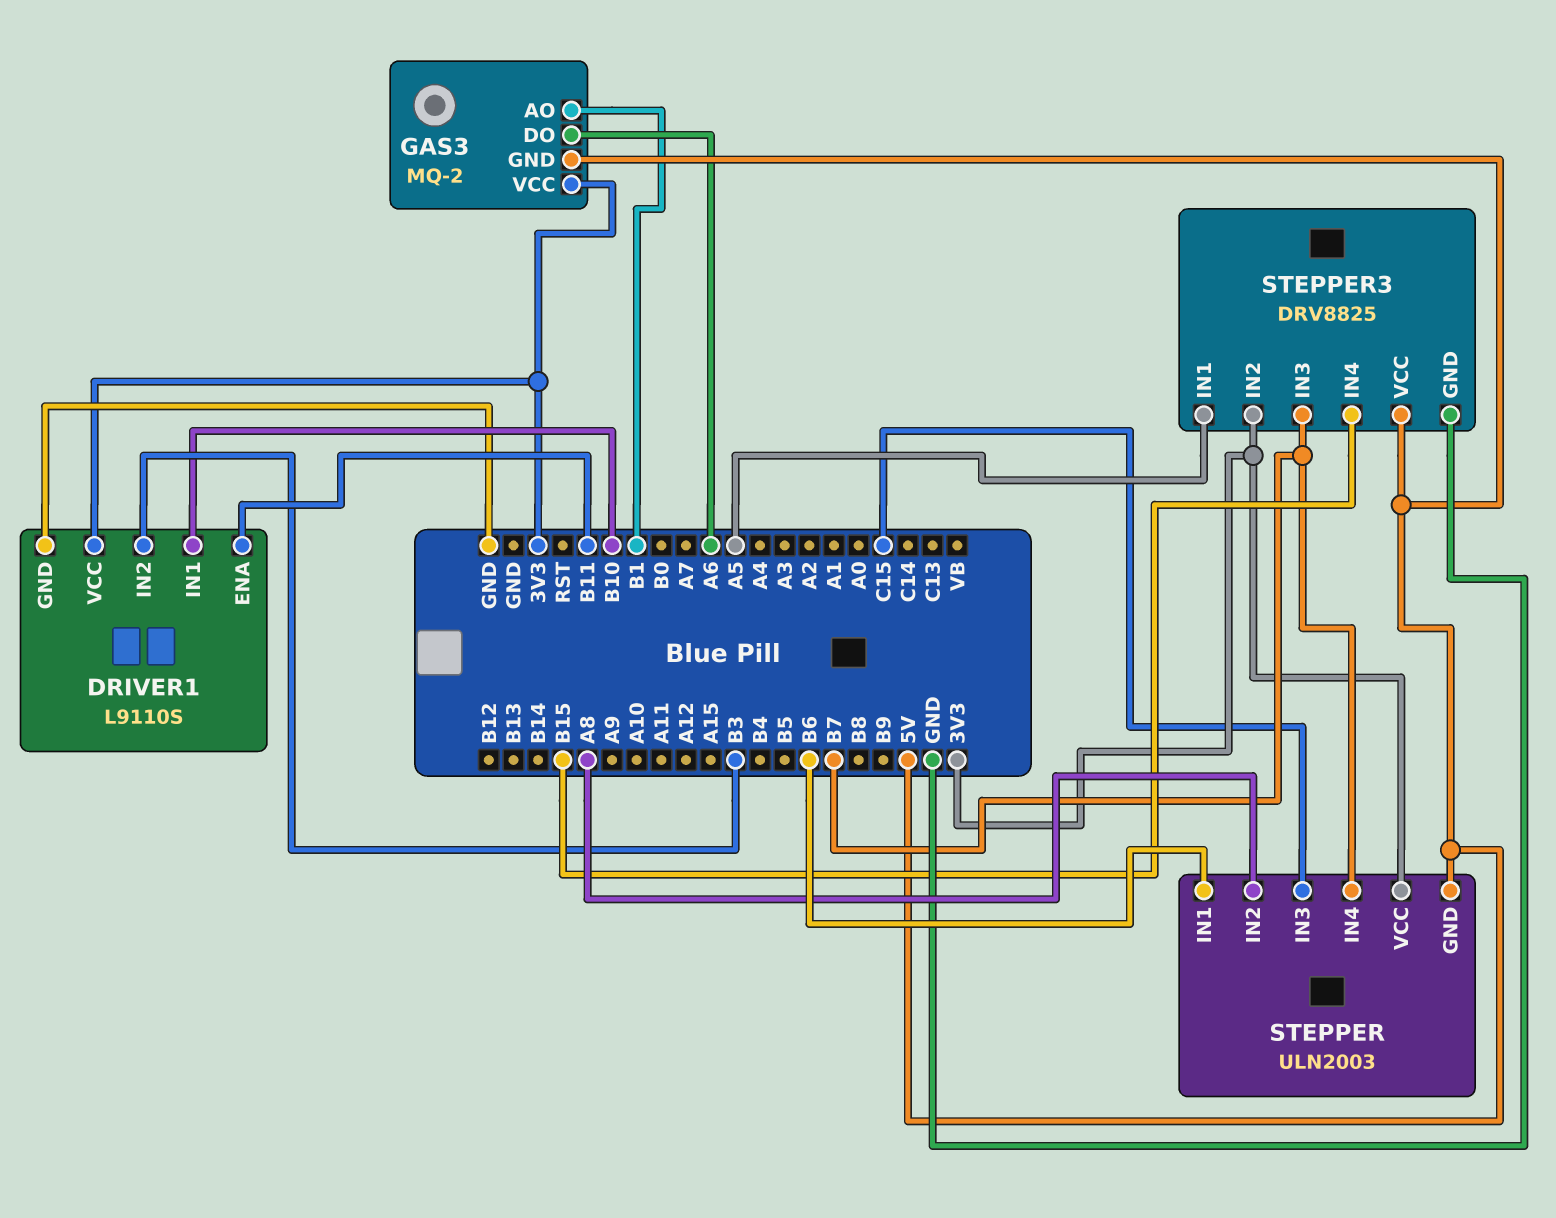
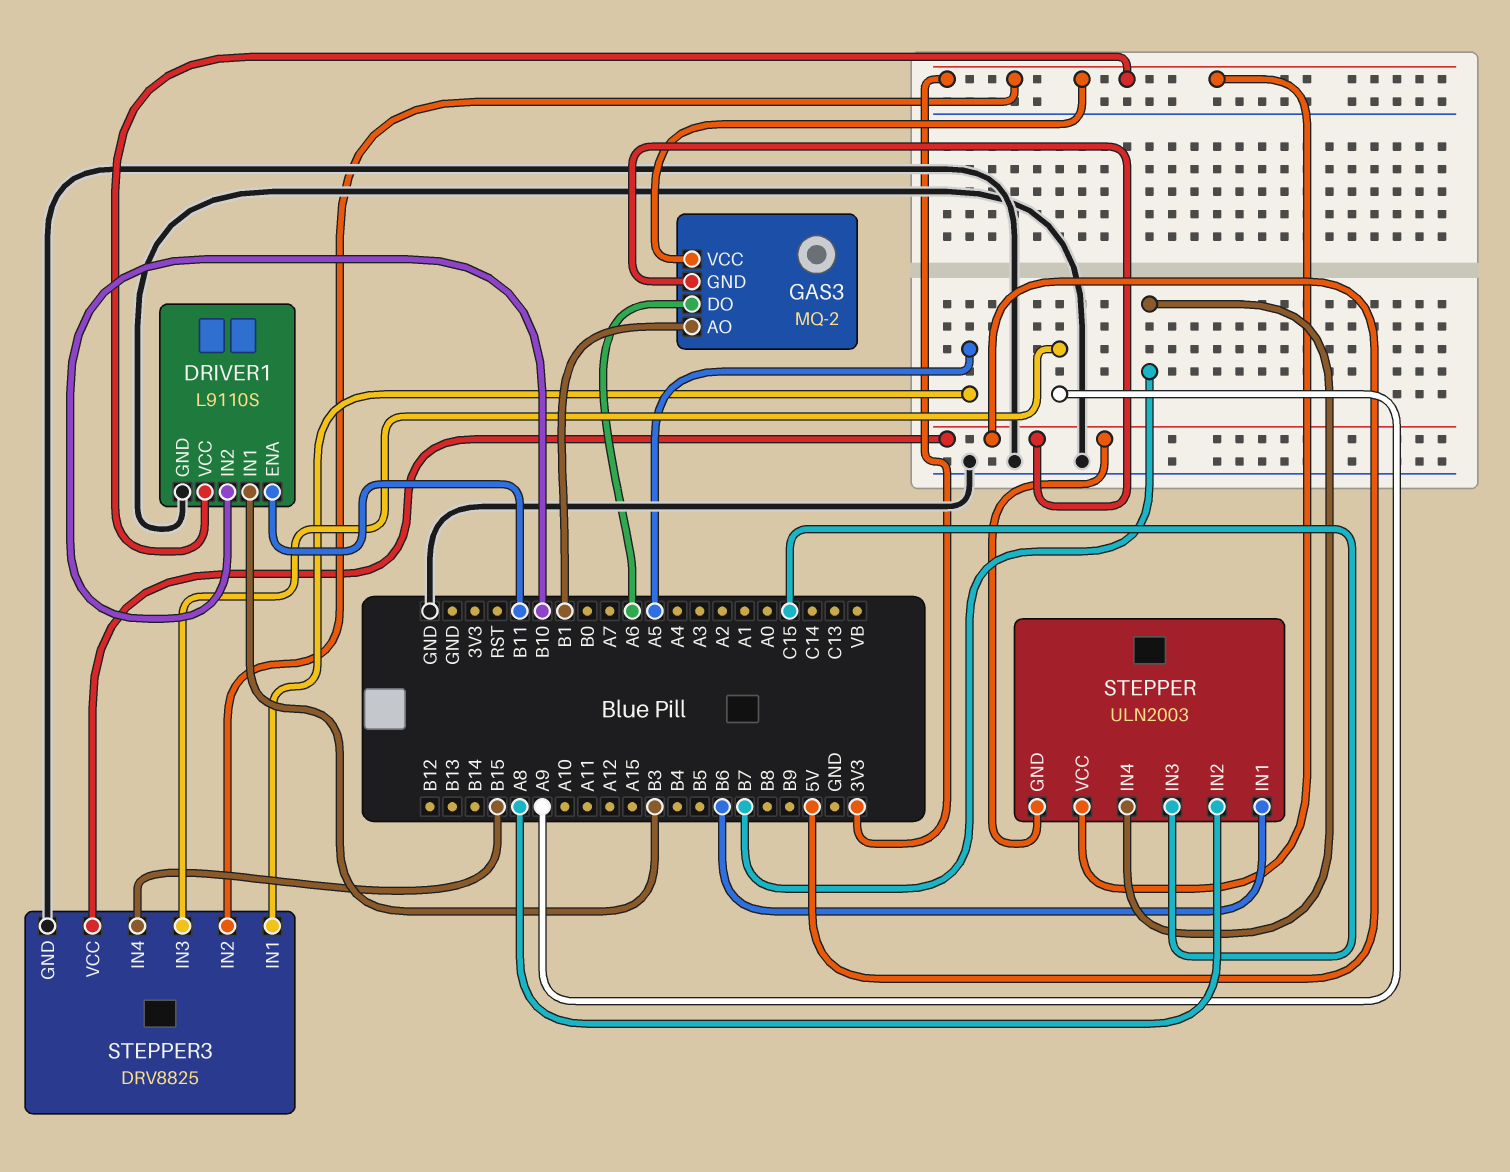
DRIVER1 pin IN1: B10 -> B3
DRIVER1 pin IN2: B3 -> B10
STEPPER3 pin IN3: B7 -> A9

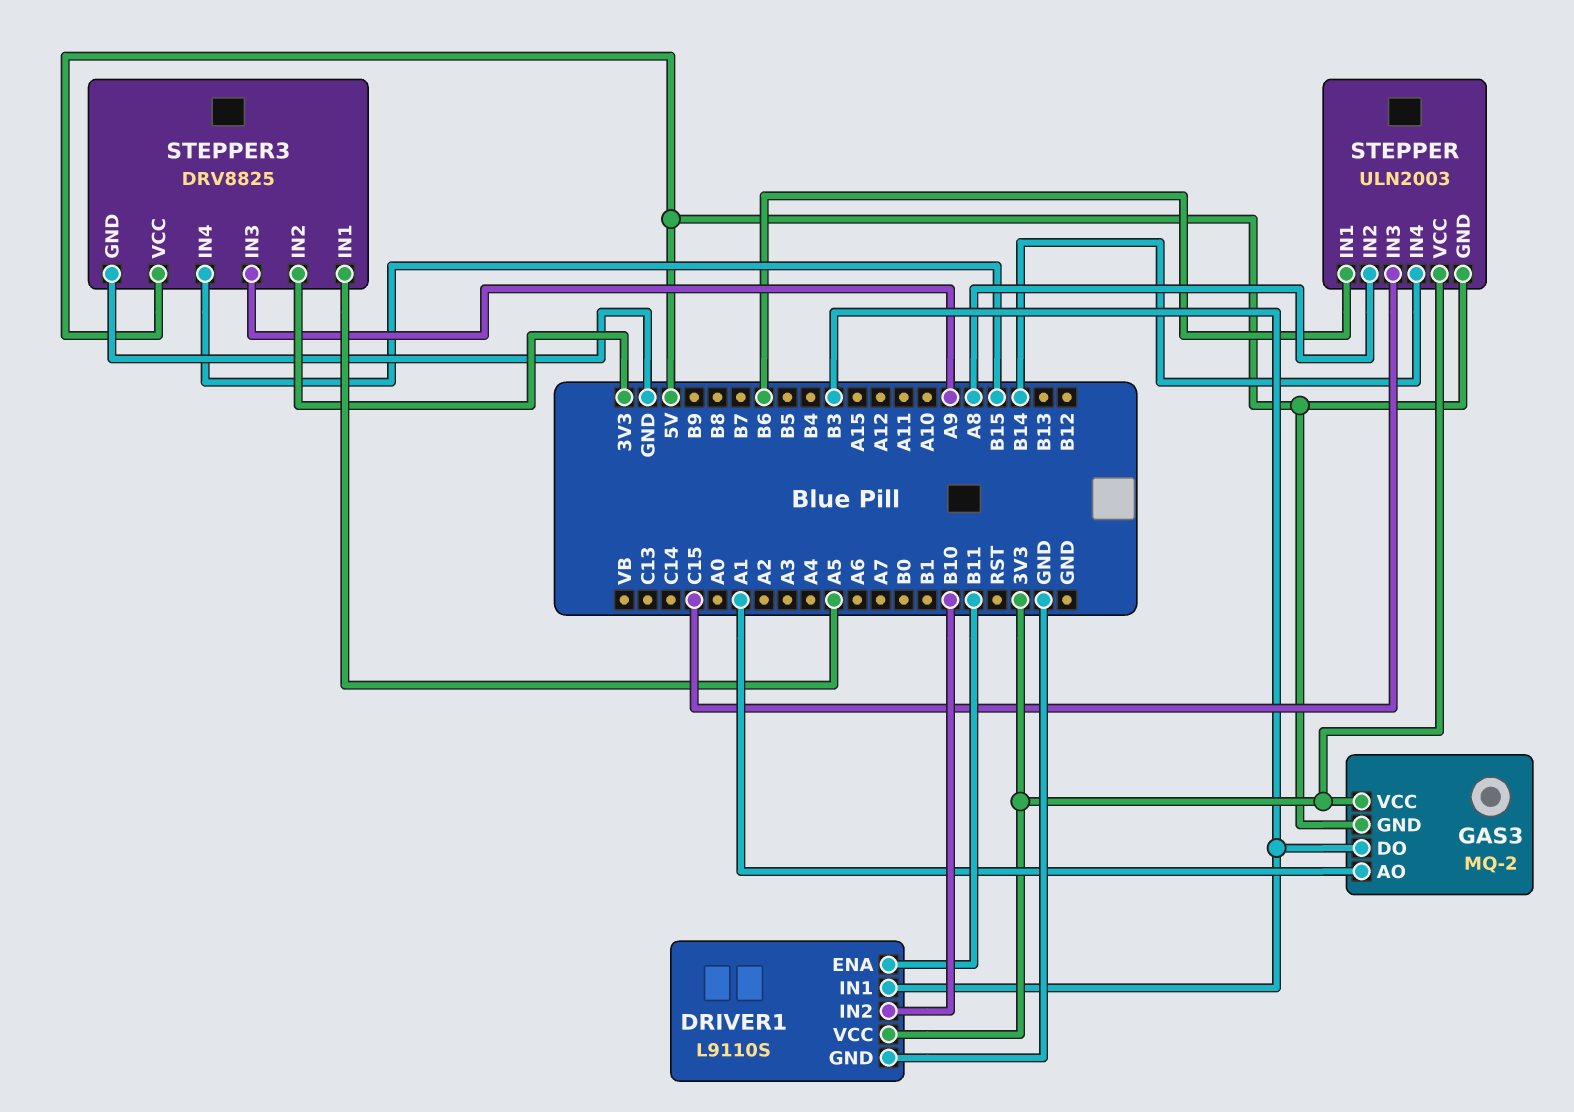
GAS3 pin AO: B1 -> A1
GAS3 pin DO: A6 -> B3
STEPPER pin IN4: B7 -> B14

